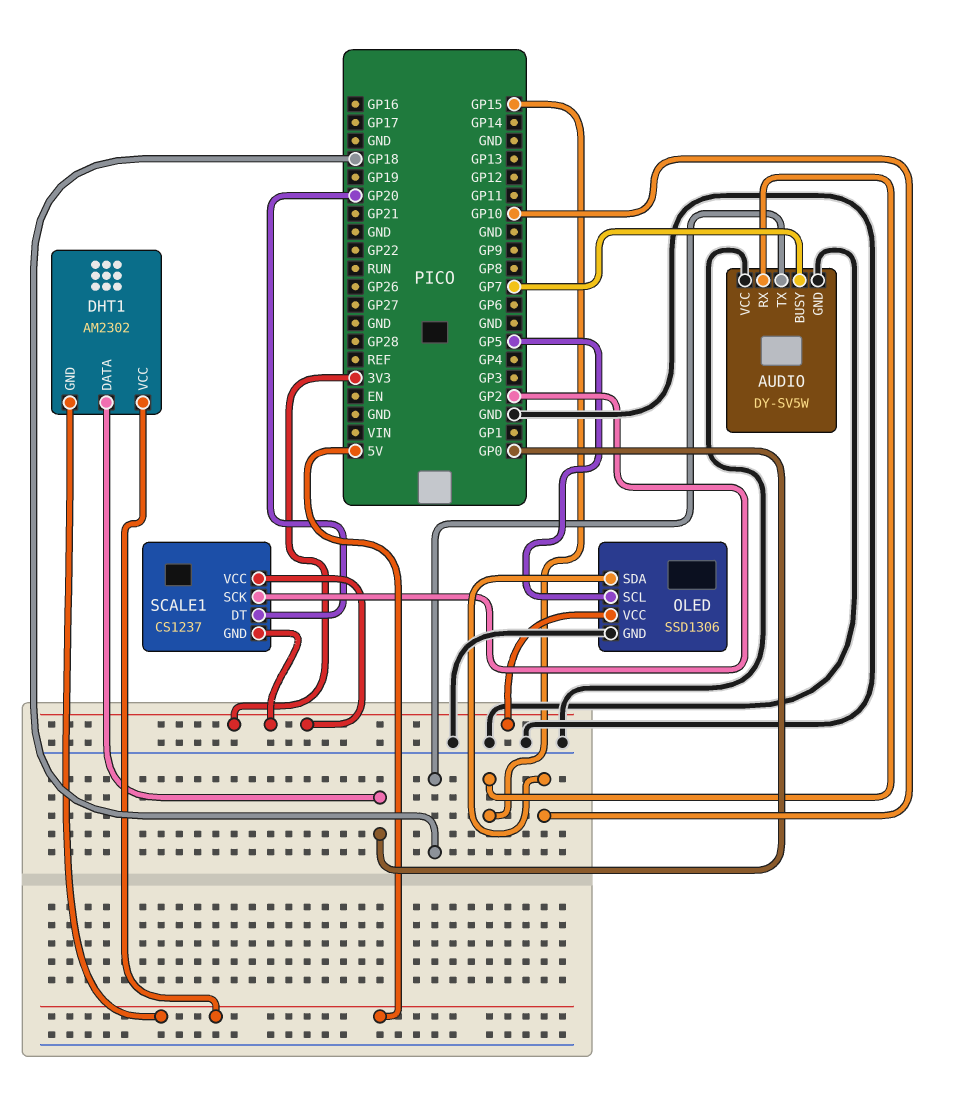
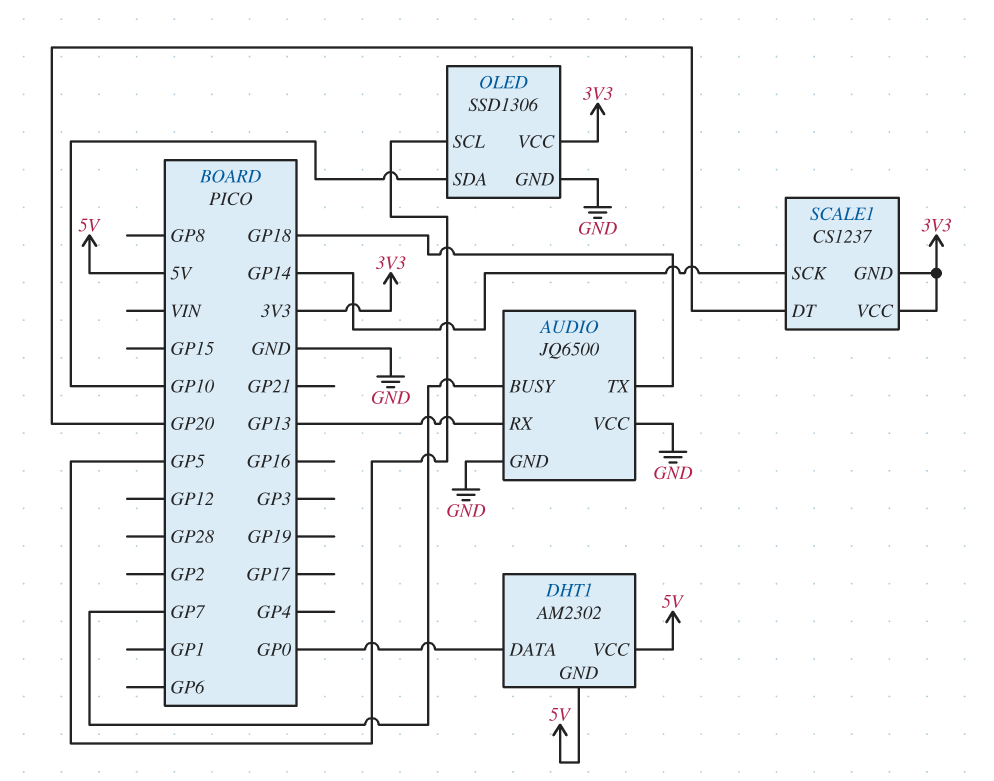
AUDIO: DY-SV5W -> JQ6500
AUDIO pin RX: GP15 -> GP13
SCALE1 pin SCK: GP2 -> GP14

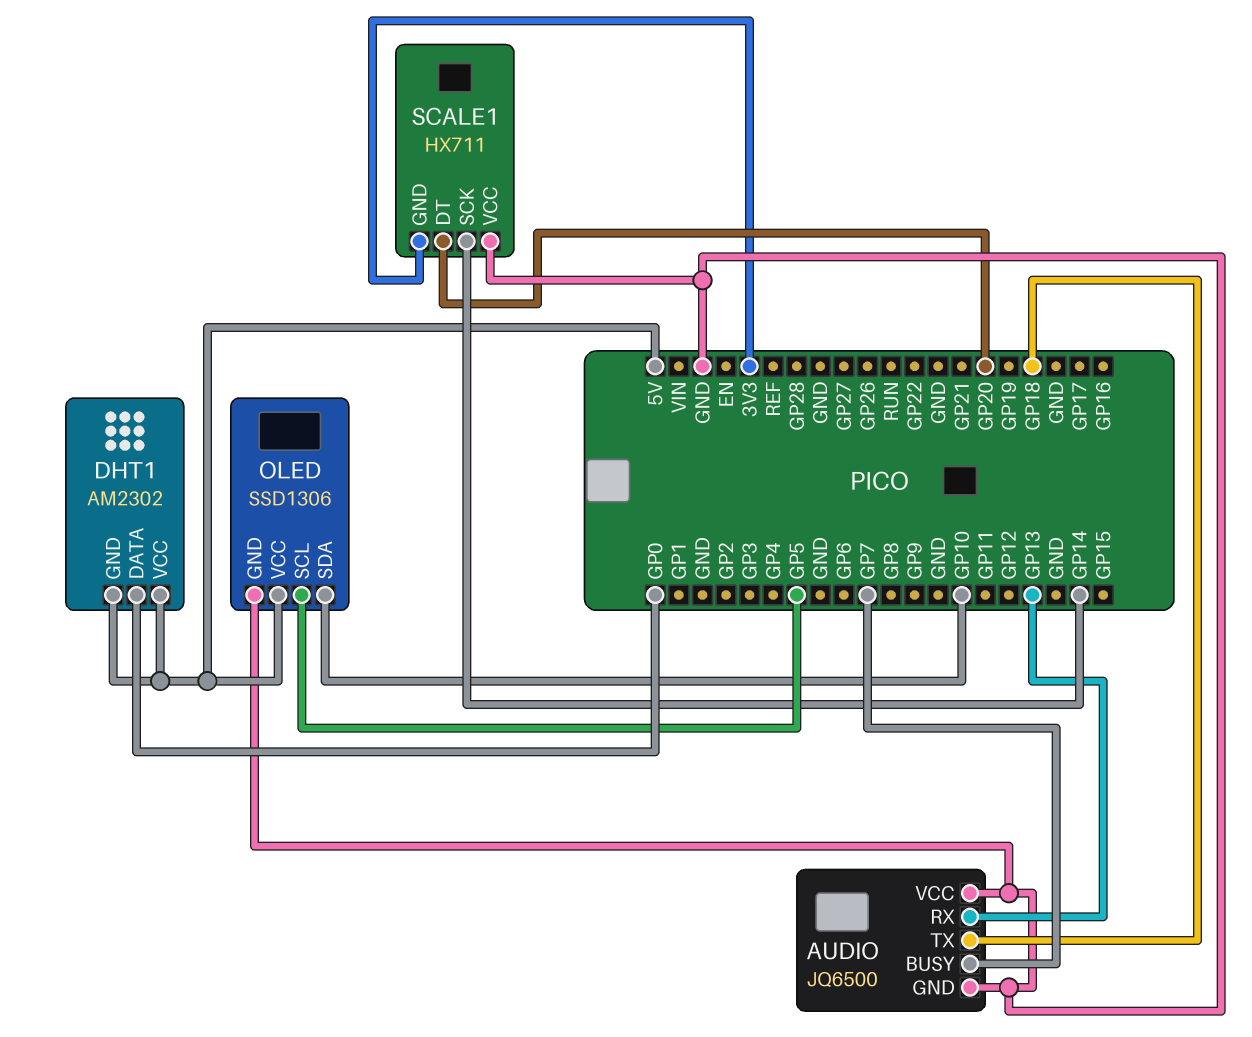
OLED pin VCC: 3V3 -> 5V
SCALE1: CS1237 -> HX711
SCALE1 pin VCC: 3V3 -> GND

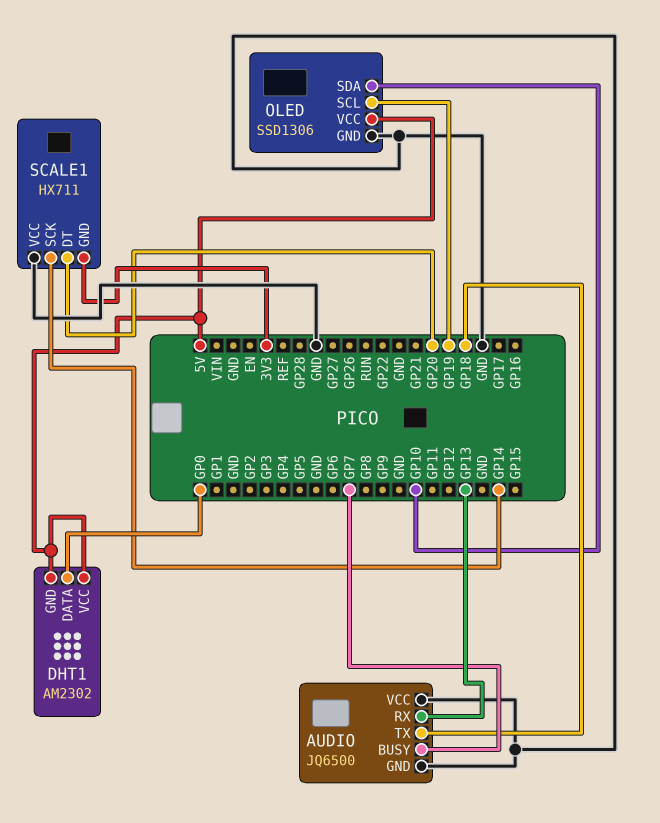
OLED pin SCL: GP5 -> GP19

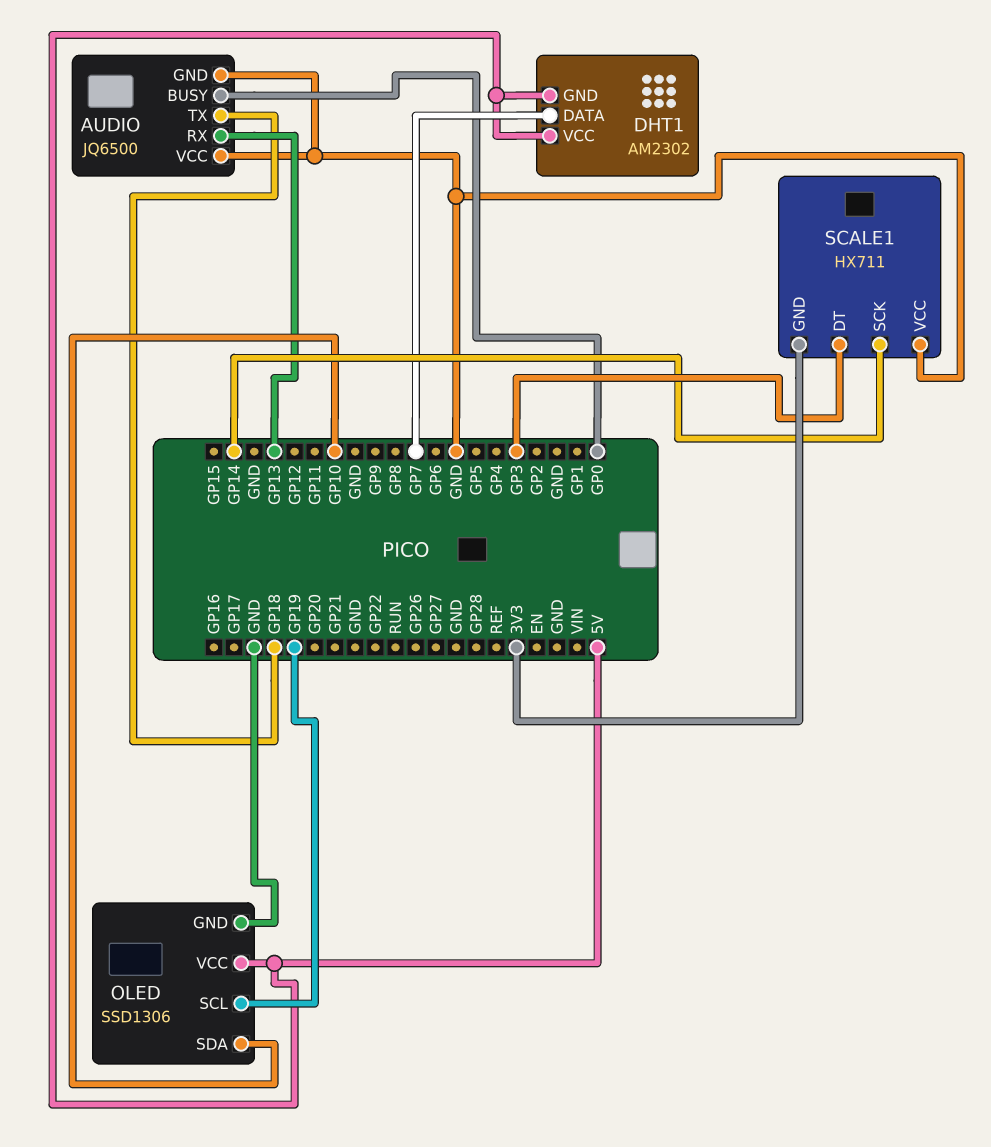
AUDIO pin BUSY: GP7 -> GP0
DHT1 pin DATA: GP0 -> GP7
SCALE1 pin DT: GP20 -> GP3

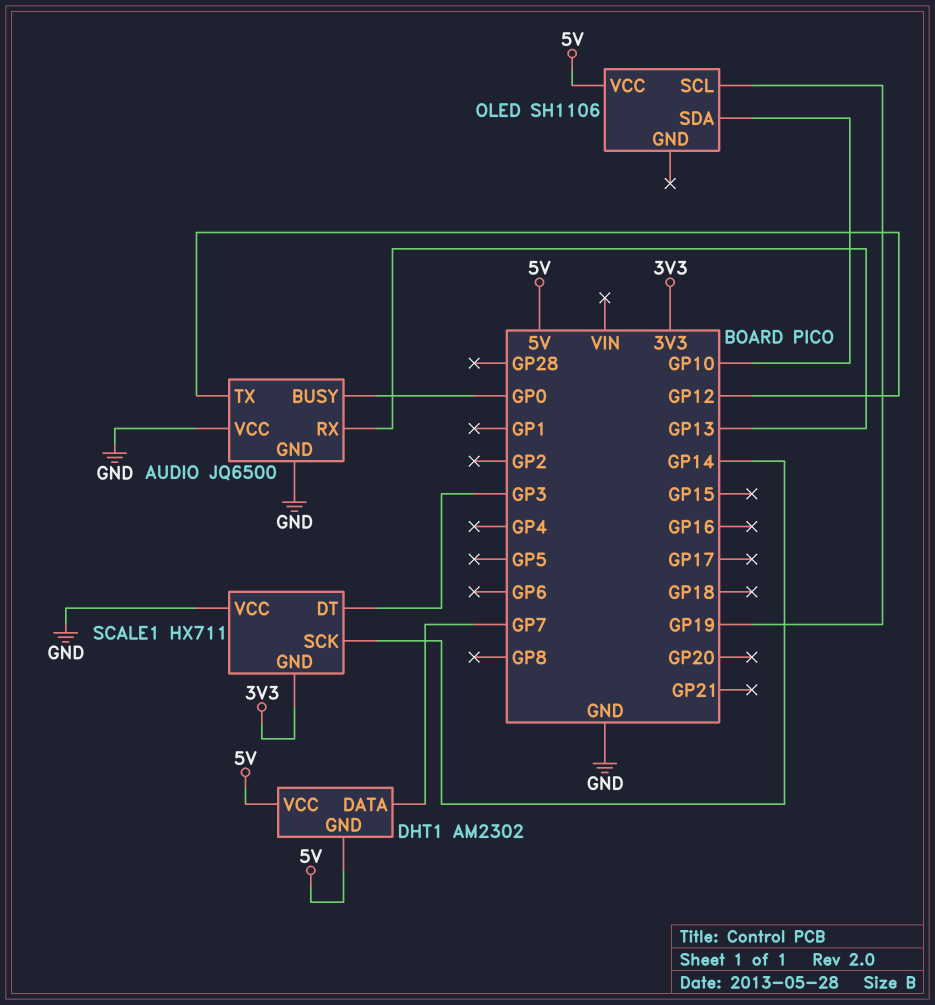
AUDIO pin TX: GP18 -> GP12
OLED: SSD1306 -> SH1106
OLED pin GND: GND -> none

